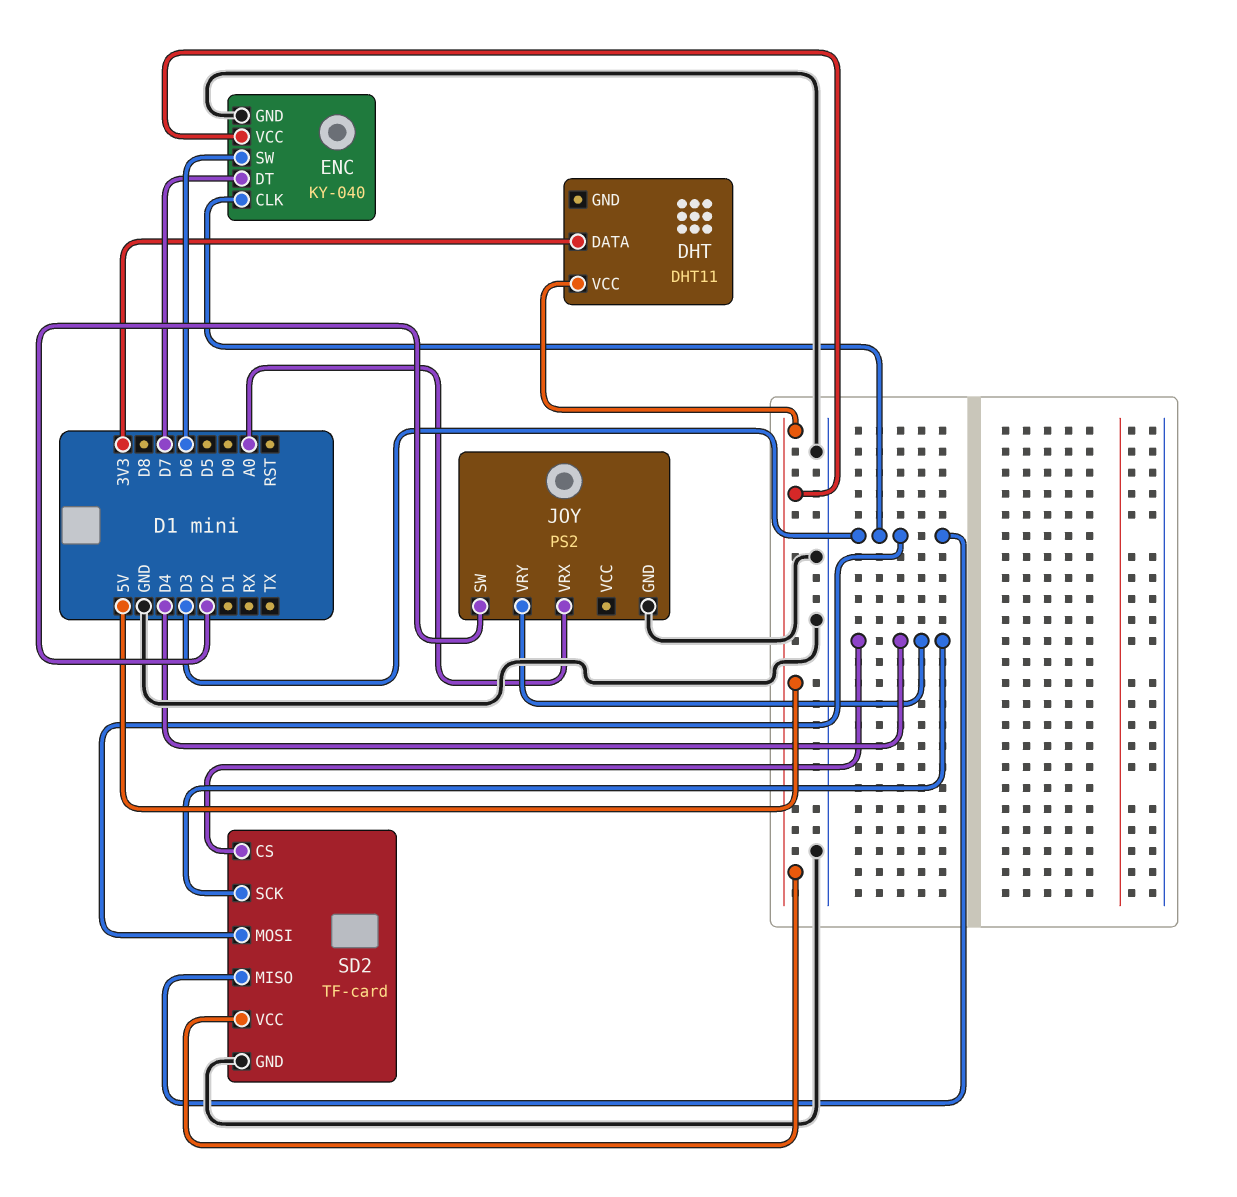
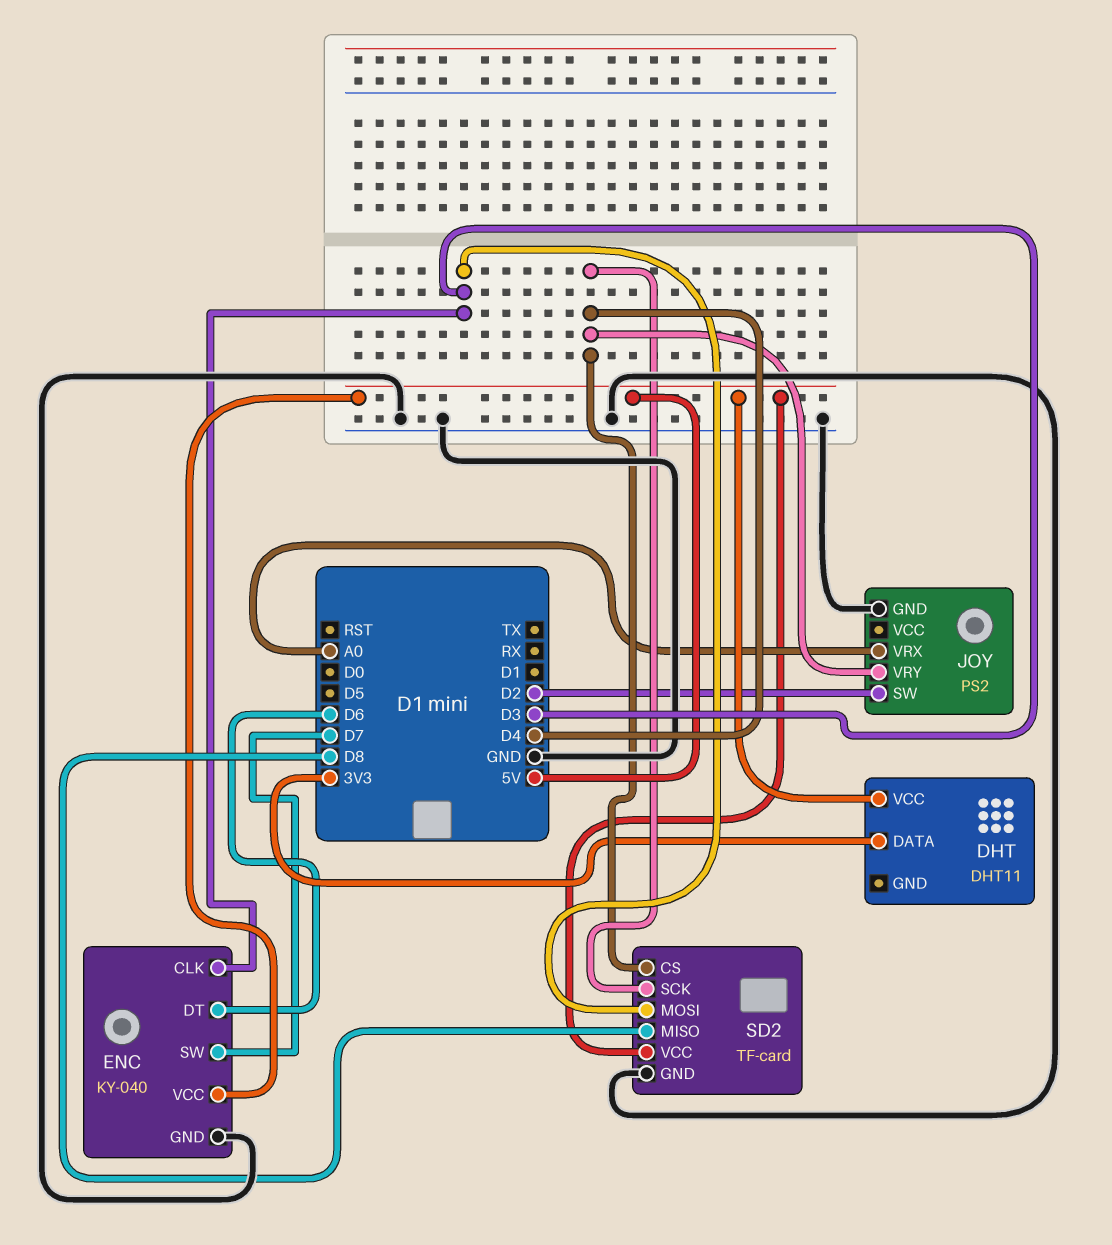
ENC pin DT: D7 -> D6
ENC pin SW: D6 -> D7
SD2 pin MISO: D3 -> D8

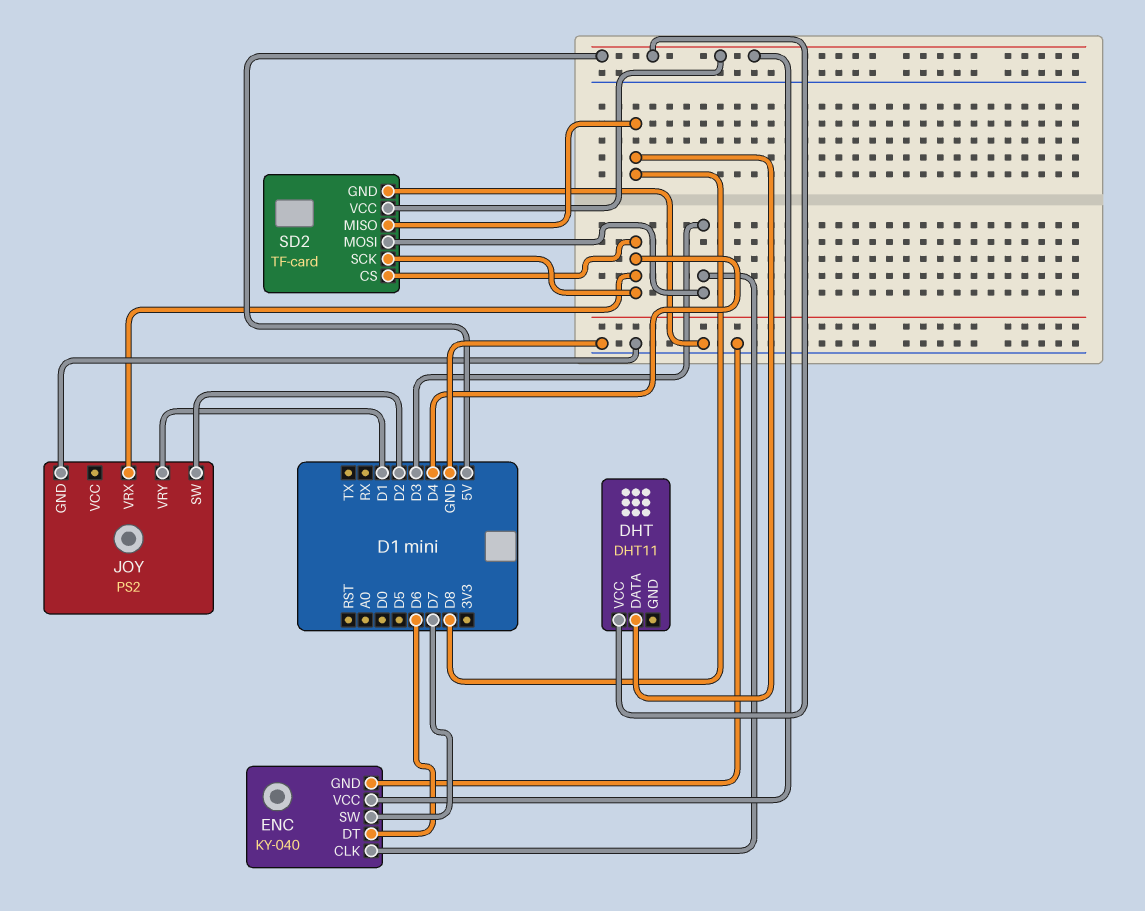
DHT pin DATA: 3V3 -> D8
JOY pin VRX: A0 -> D4
JOY pin VRY: D4 -> D1

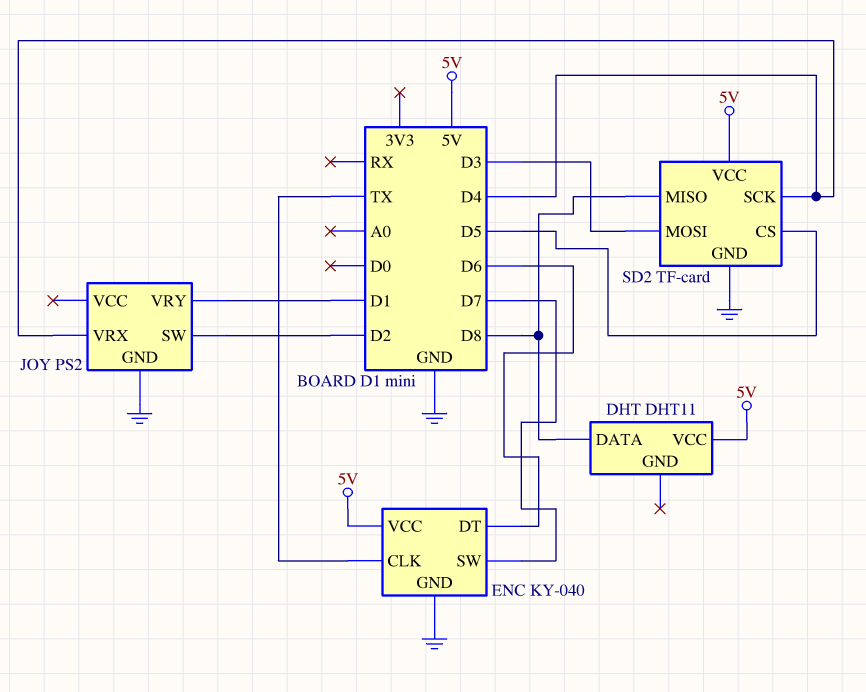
ENC pin CLK: D3 -> TX
SD2 pin CS: D4 -> D5

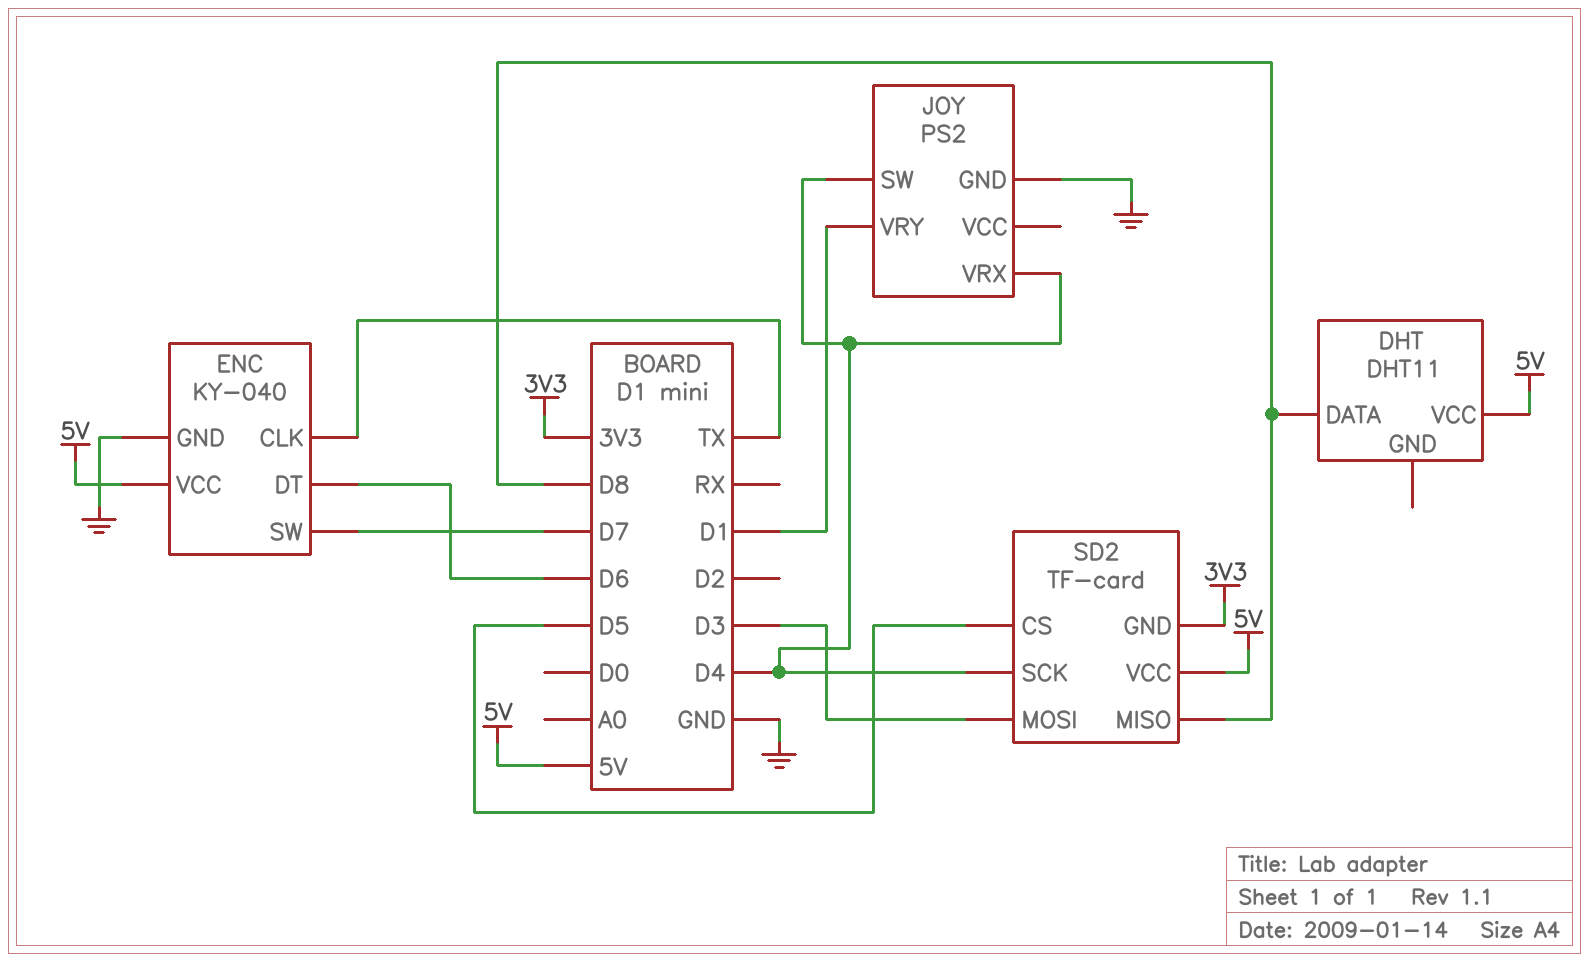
JOY pin SW: D2 -> D4
SD2 pin GND: GND -> 3V3

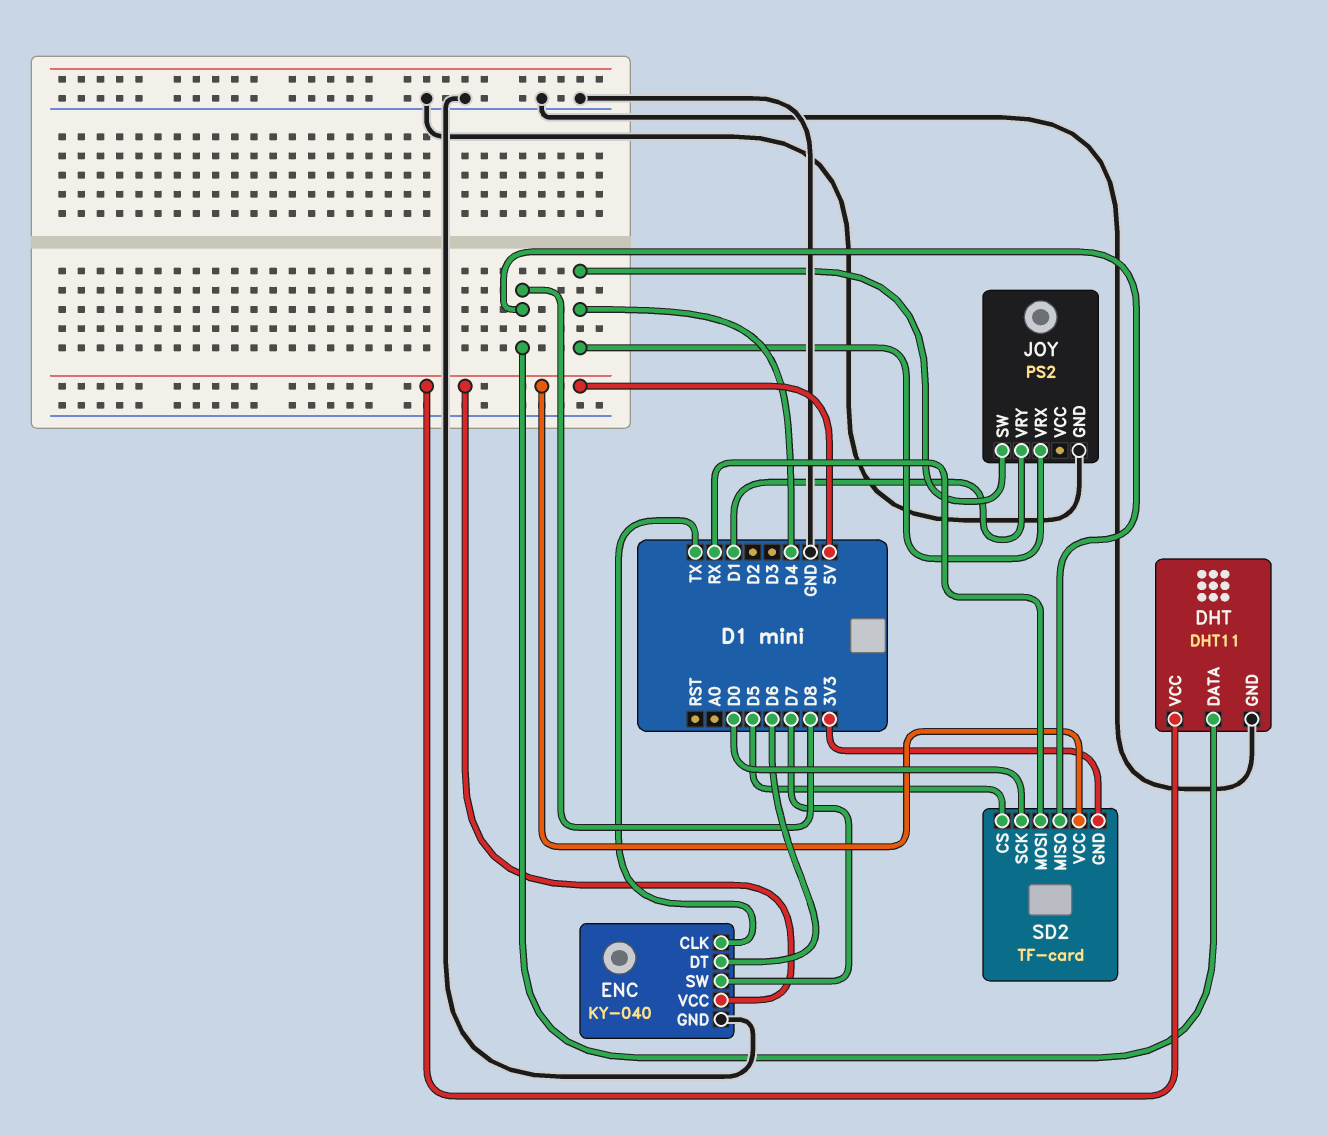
DHT pin GND: none -> GND
SD2 pin MOSI: D3 -> RX
SD2 pin SCK: D4 -> D0

